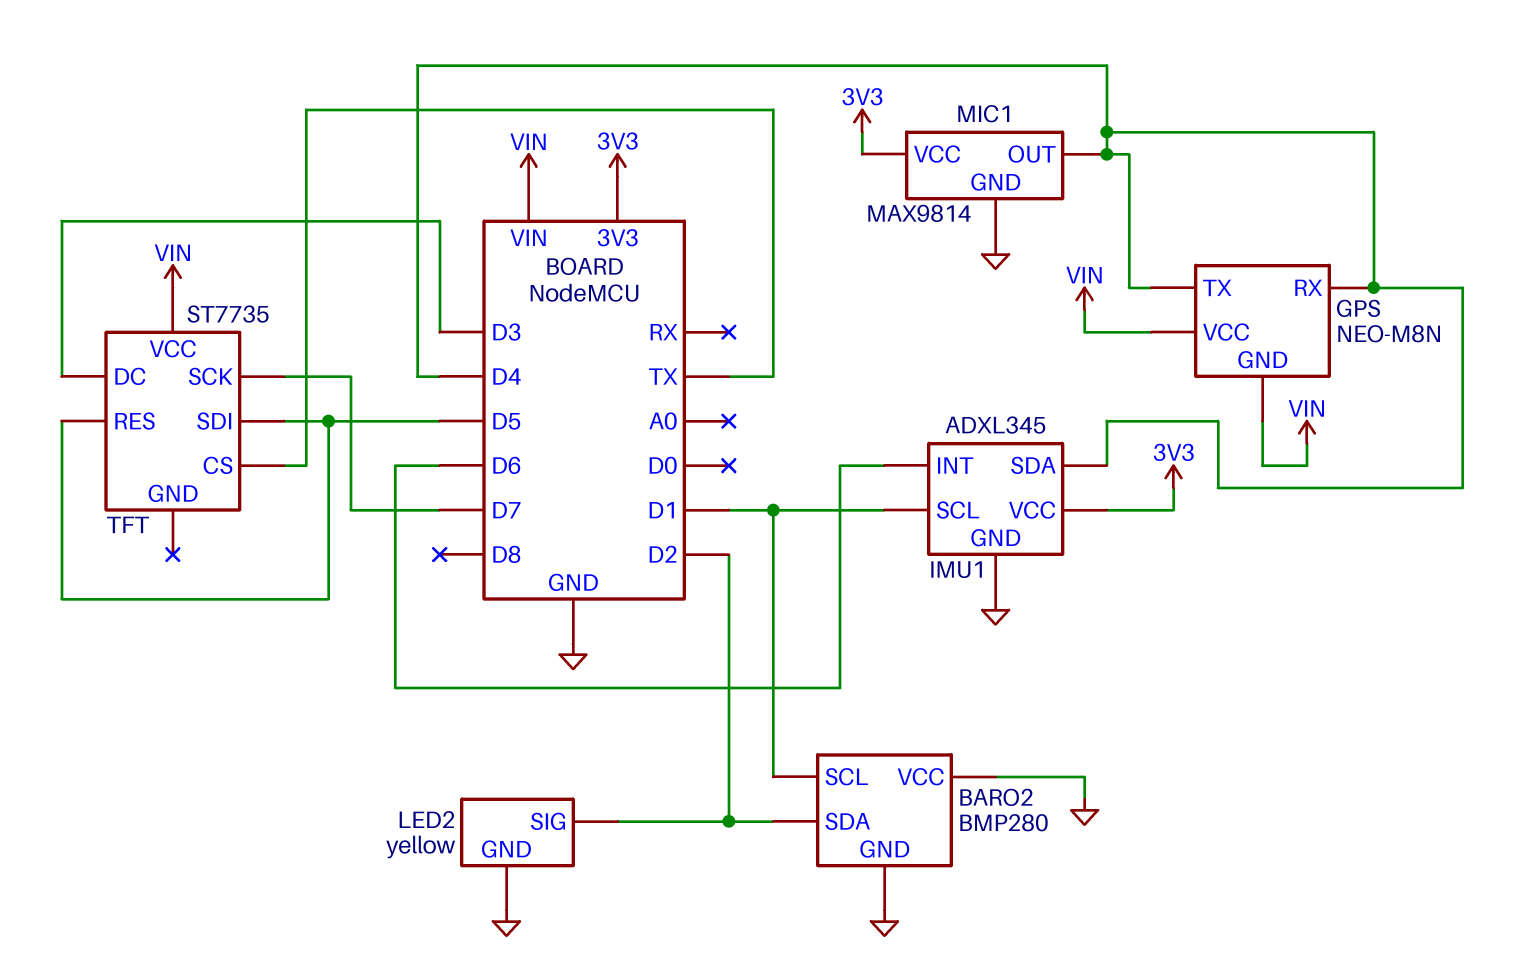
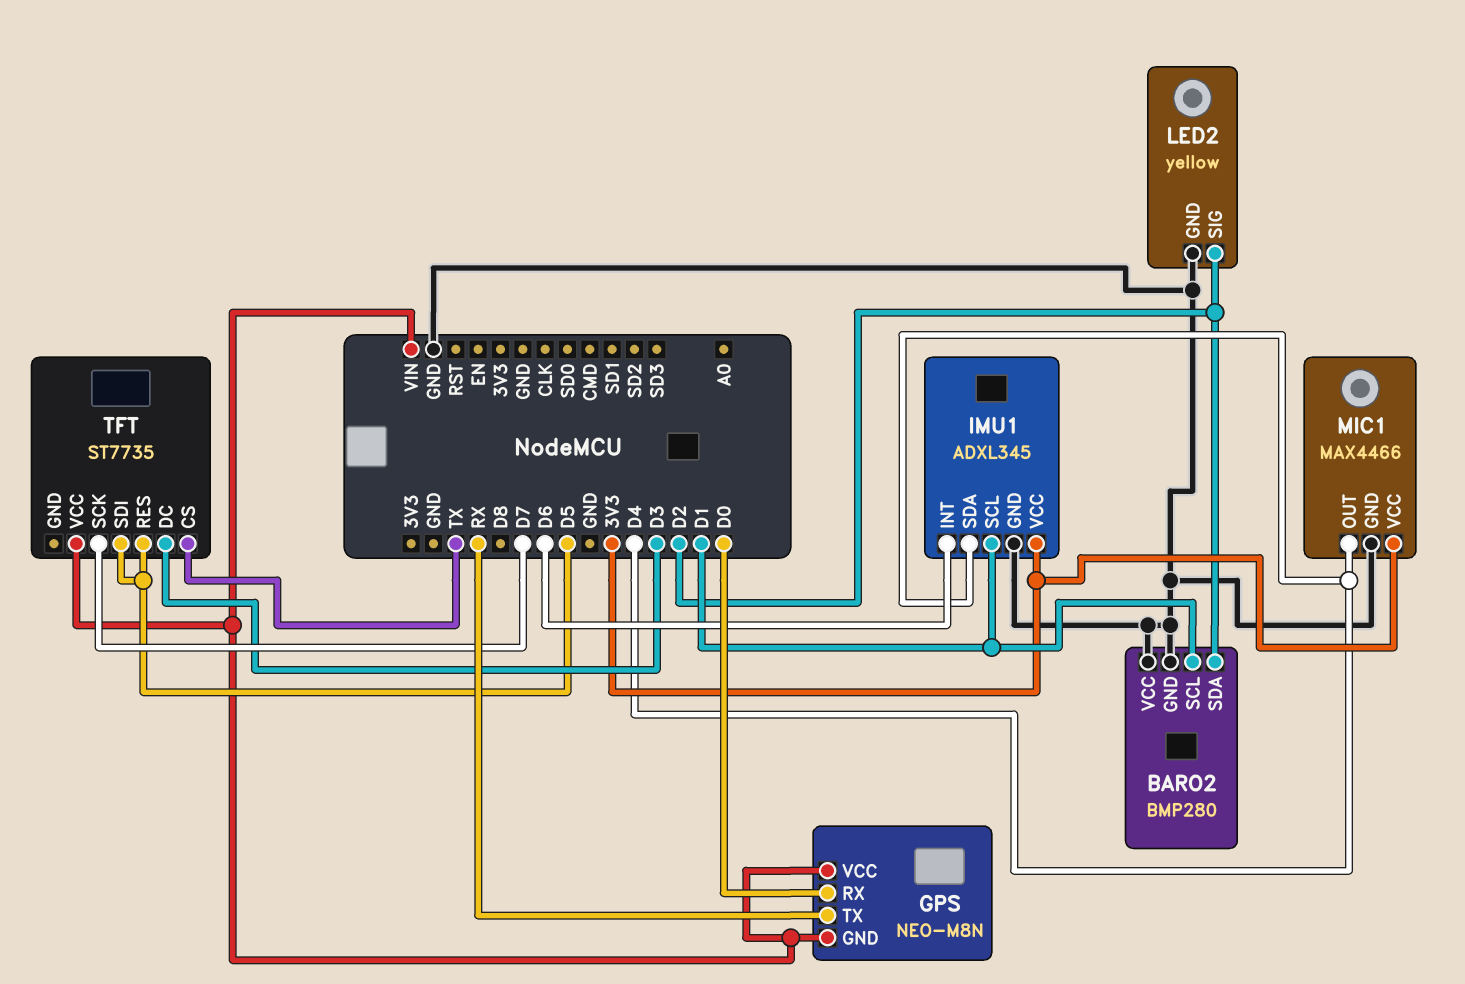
GPS pin RX: D4 -> D0
GPS pin TX: D4 -> RX
MIC1: MAX9814 -> MAX4466

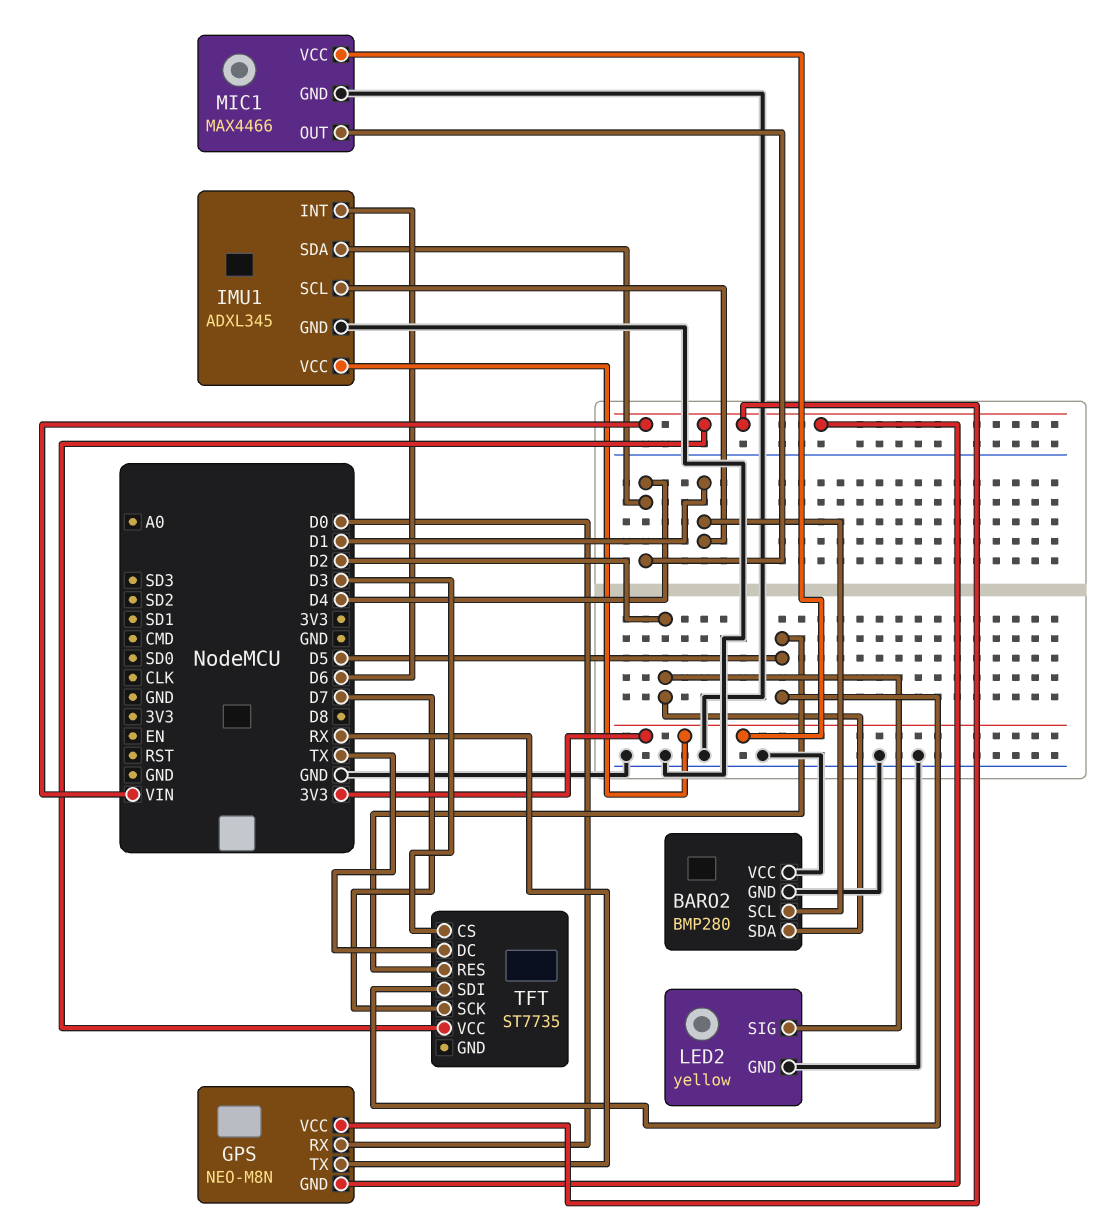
TFT pin CS: TX -> D3
TFT pin DC: D3 -> TX

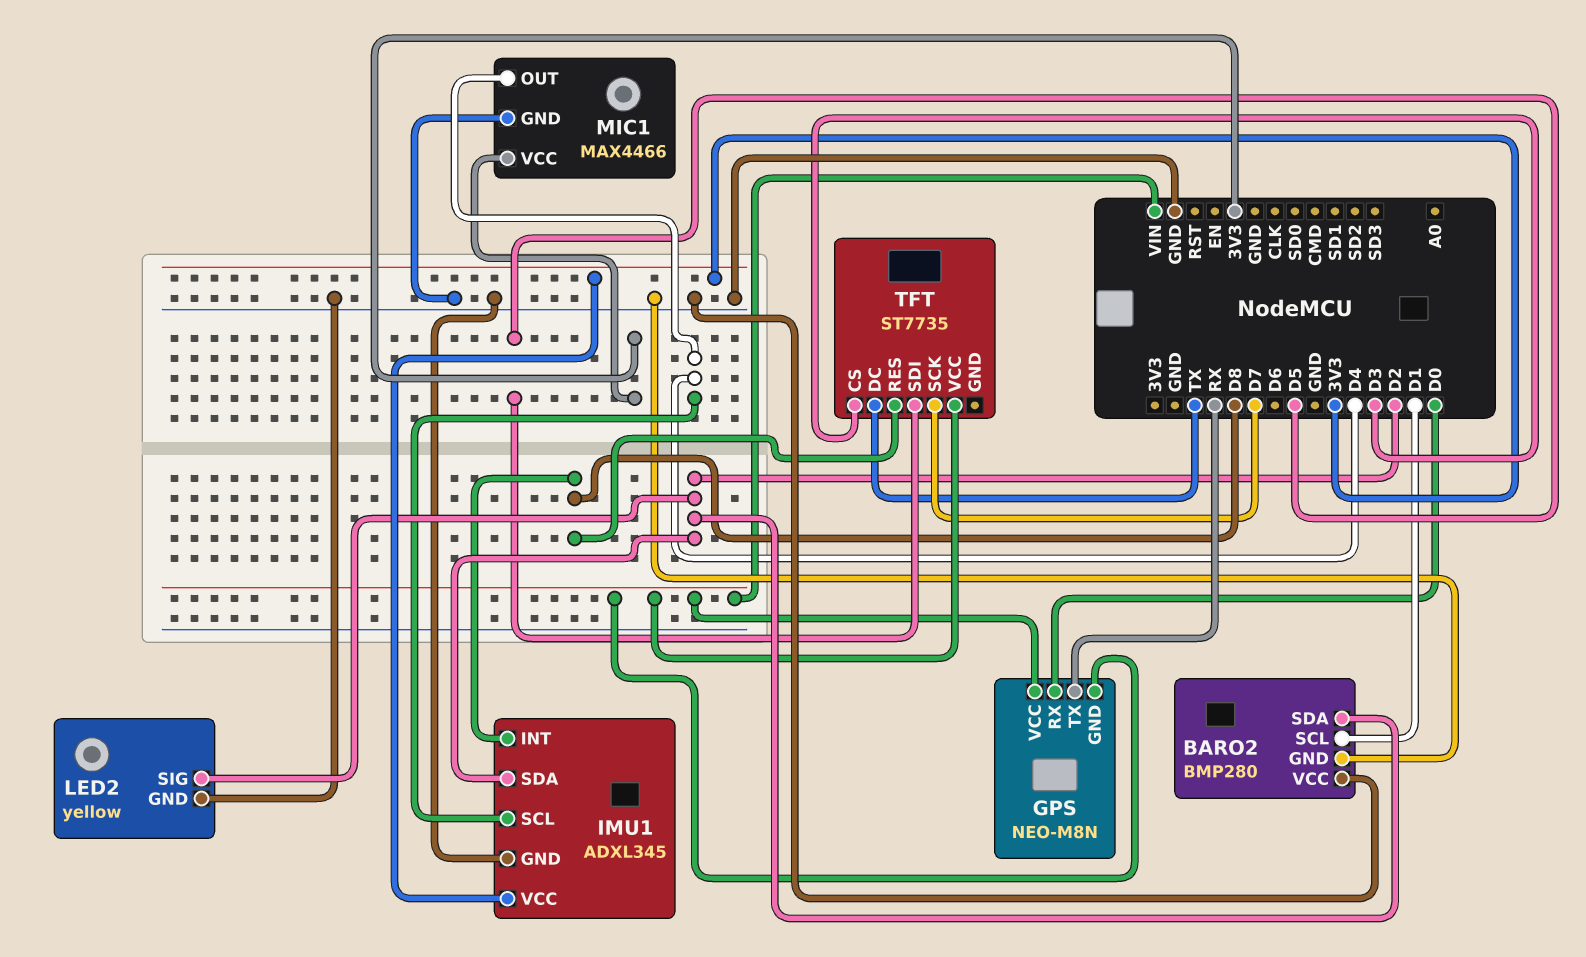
IMU1 pin INT: D6 -> D8
IMU1 pin SCL: D1 -> D4
IMU1 pin SDA: D4 -> D2
TFT pin RES: D5 -> D8

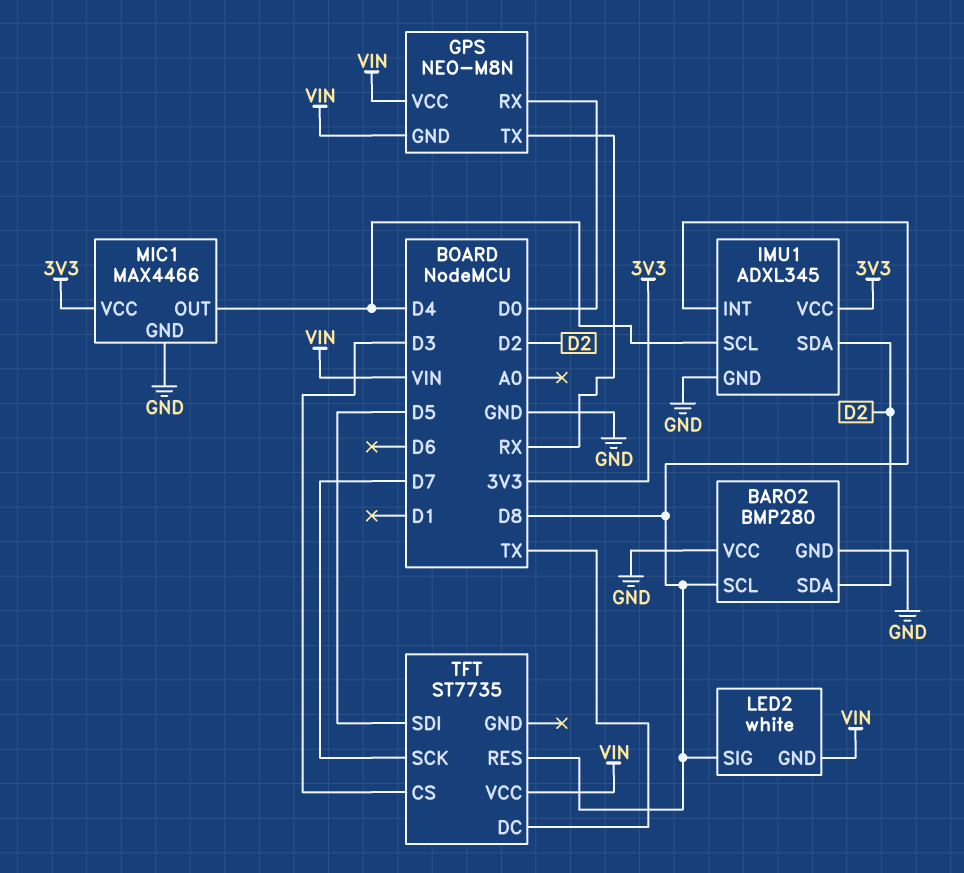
BARO2 pin SCL: D1 -> D8
LED2: yellow -> white
LED2 pin GND: GND -> VIN
LED2 pin SIG: D2 -> D8

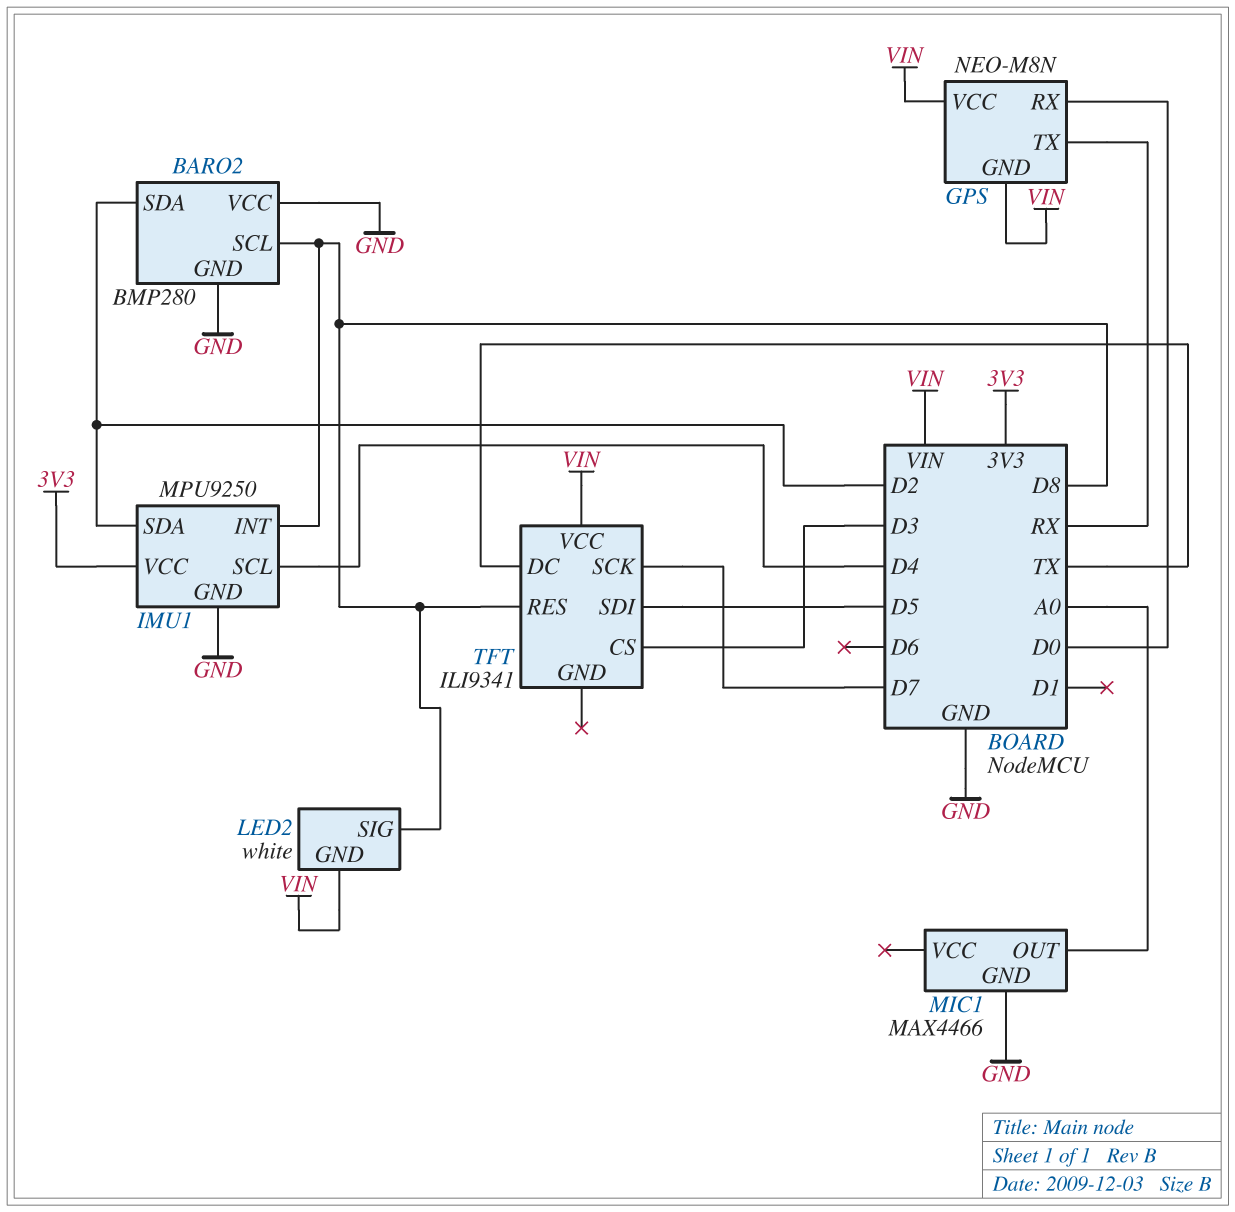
IMU1: ADXL345 -> MPU9250
MIC1 pin OUT: D4 -> A0
MIC1 pin VCC: 3V3 -> none
TFT: ST7735 -> ILI9341

